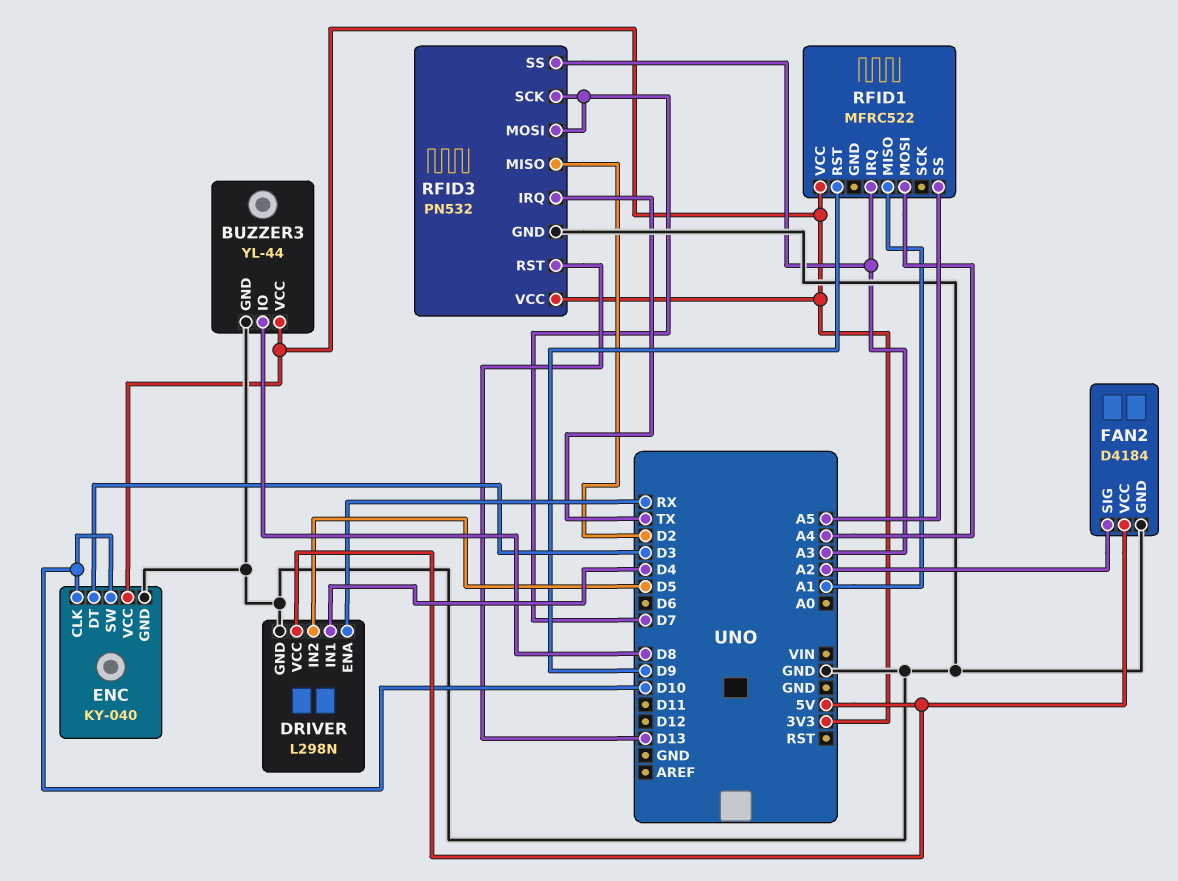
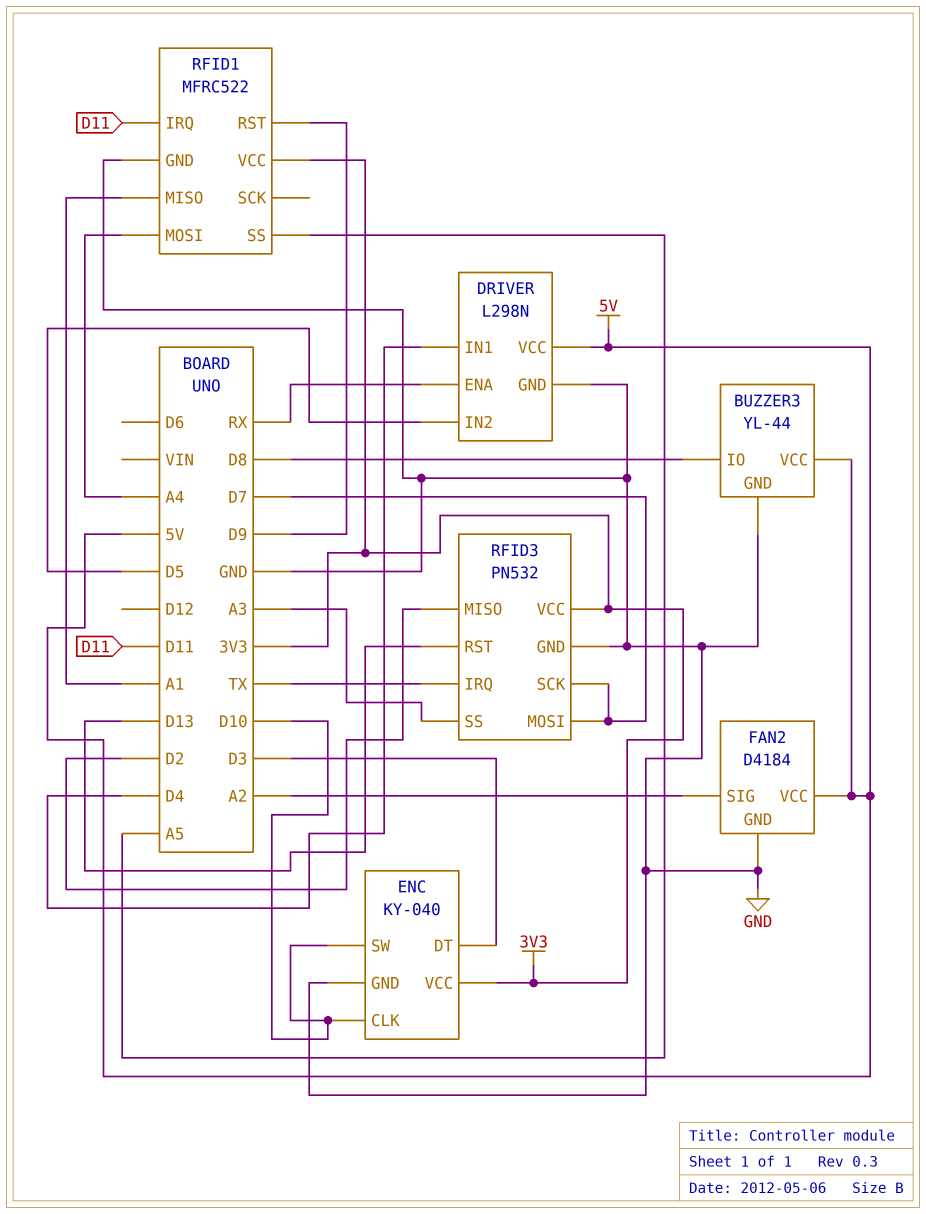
BUZZER3 pin VCC: 3V3 -> 5V
RFID1 pin GND: none -> GND
RFID1 pin IRQ: A3 -> D11

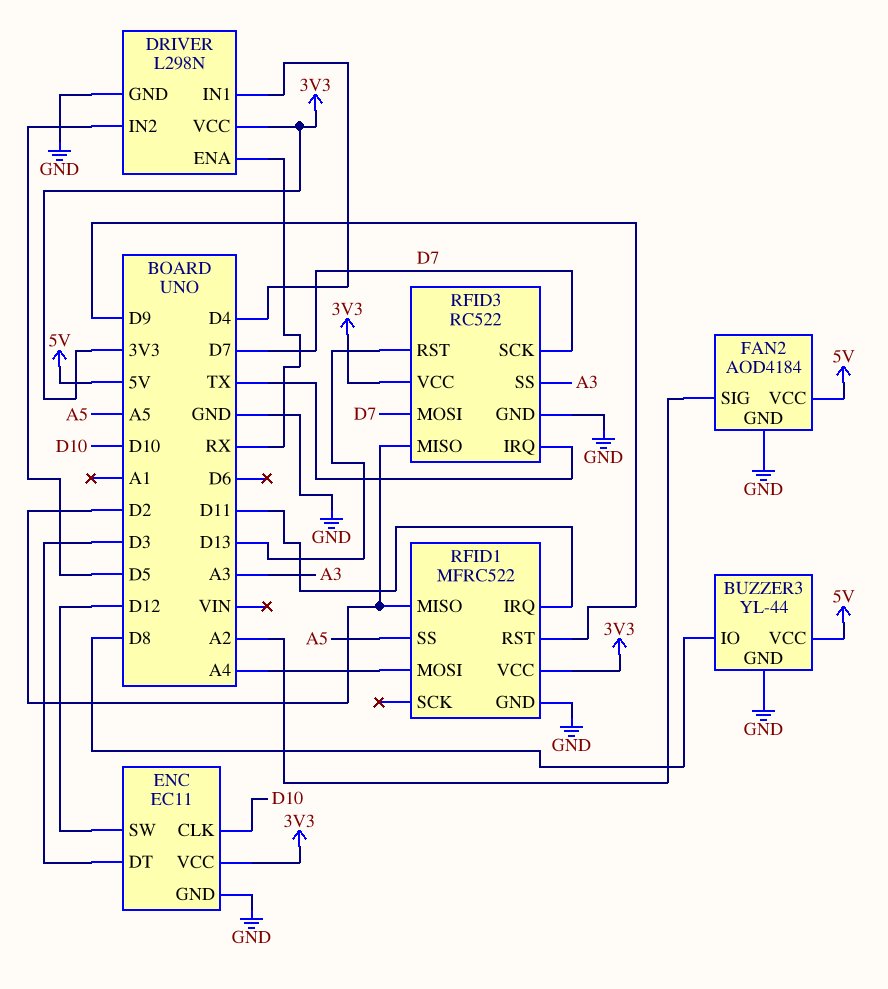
DRIVER pin VCC: 5V -> 3V3
ENC: KY-040 -> EC11
ENC pin SW: D10 -> D12
FAN2: D4184 -> AOD4184
RFID1 pin MISO: A1 -> D2
RFID3: PN532 -> RC522

